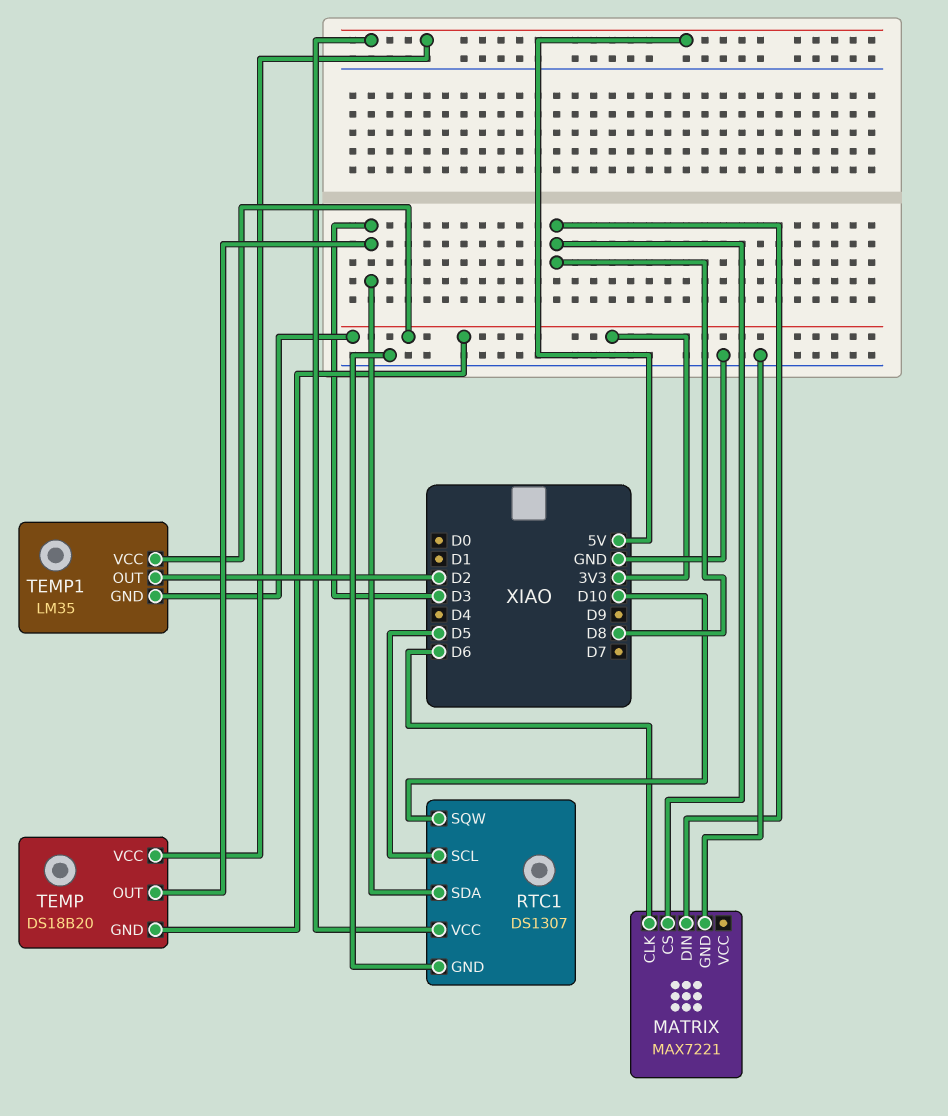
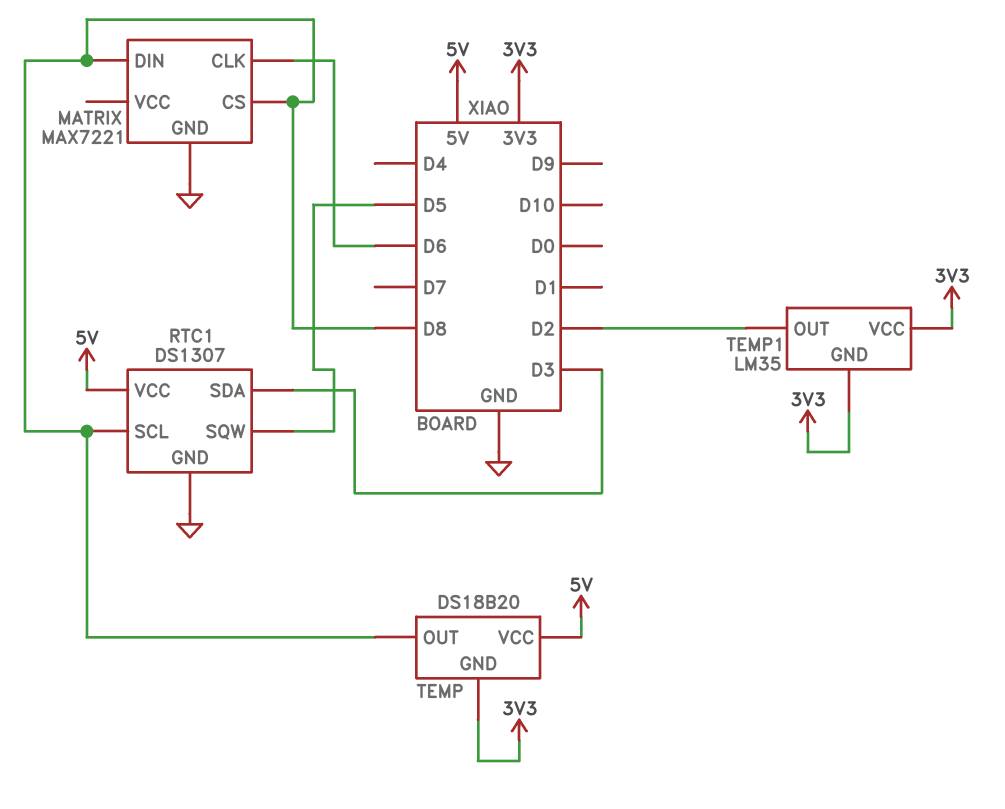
RTC1 pin SCL: D5 -> D8
RTC1 pin SQW: D10 -> D5
TEMP pin OUT: D3 -> D8

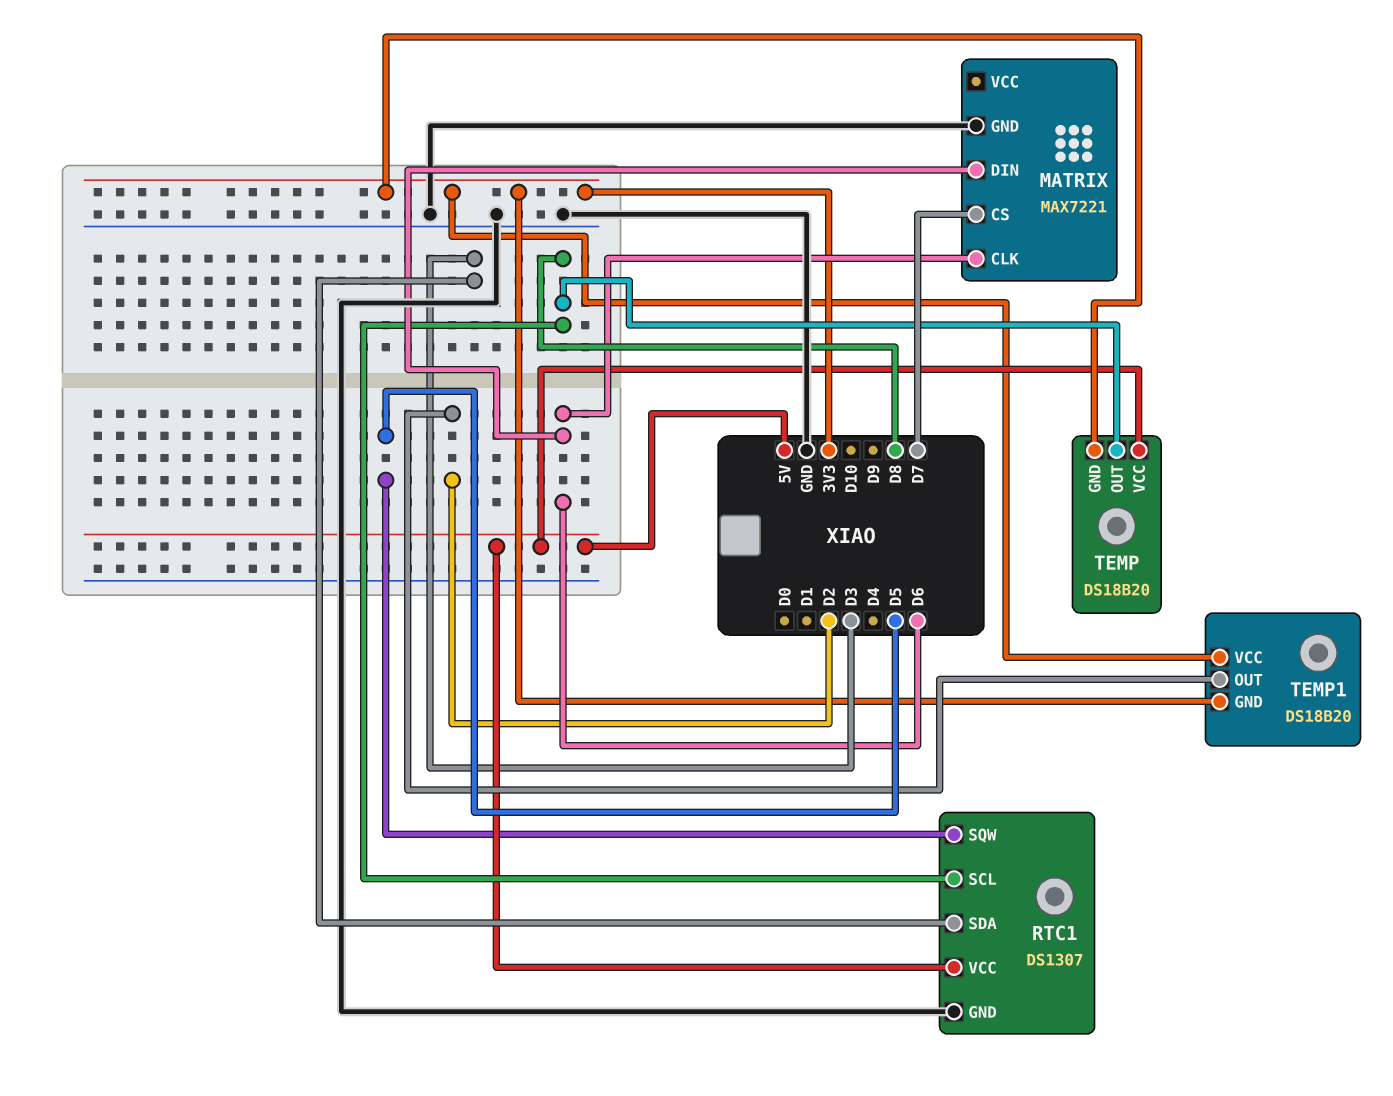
MATRIX pin CS: D8 -> D7
MATRIX pin DIN: D8 -> D6
TEMP1: LM35 -> DS18B20

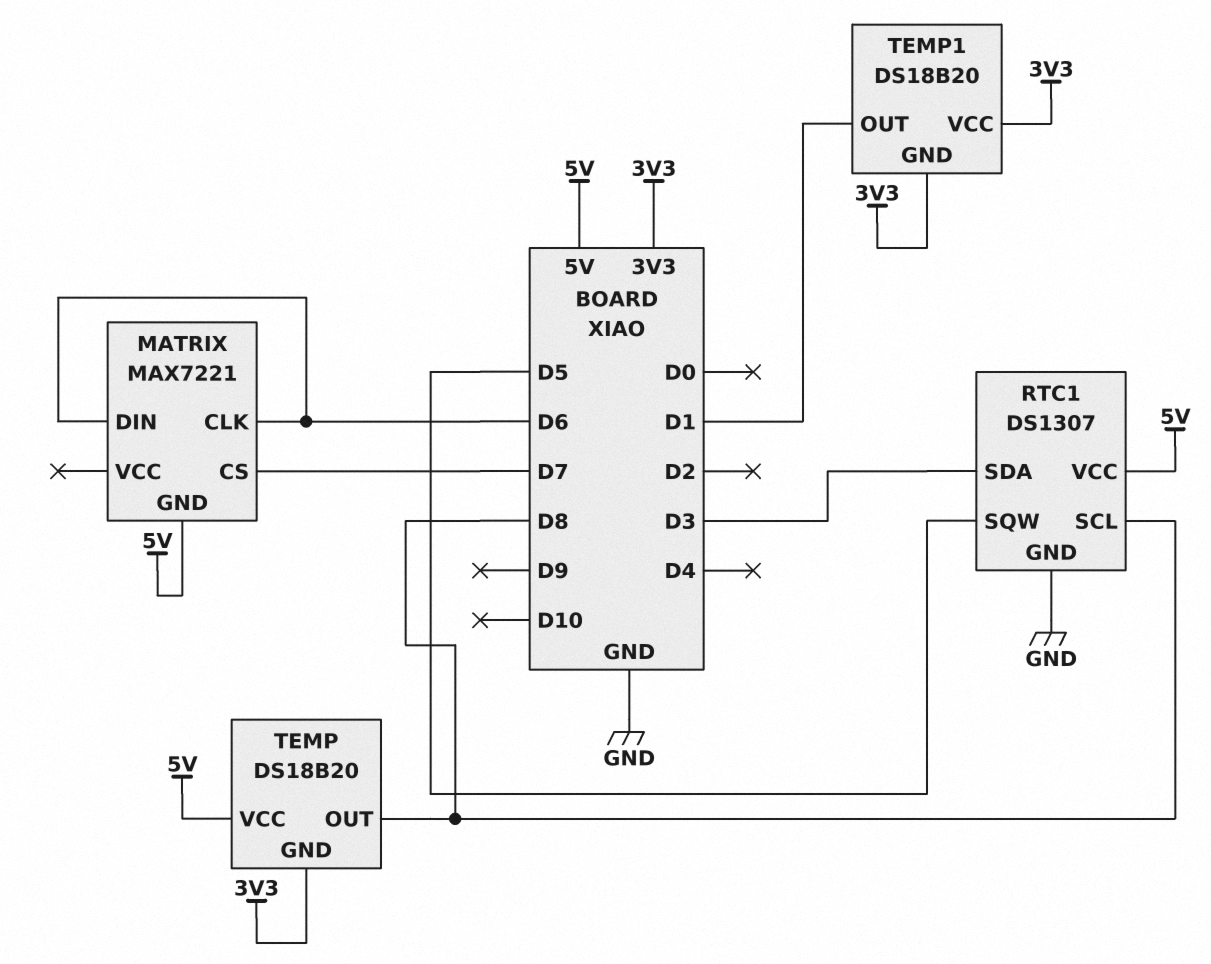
MATRIX pin GND: GND -> 5V
TEMP1 pin OUT: D2 -> D1

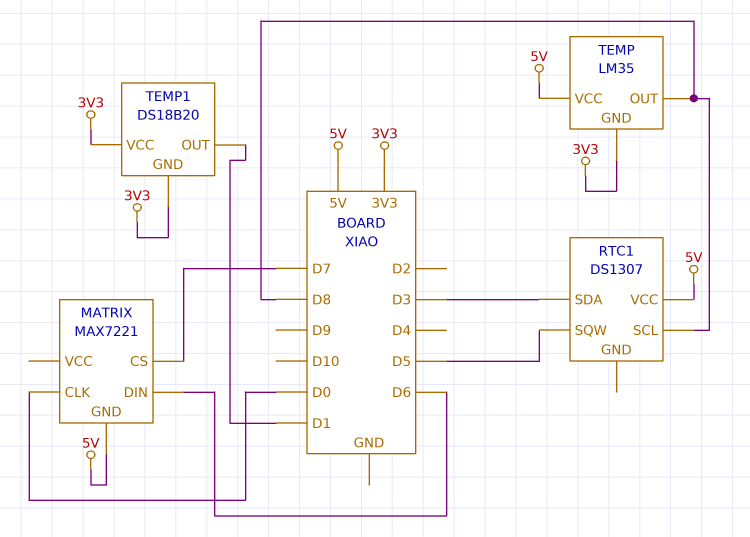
MATRIX pin CLK: D6 -> D0
RTC1 pin GND: GND -> none
TEMP: DS18B20 -> LM35

